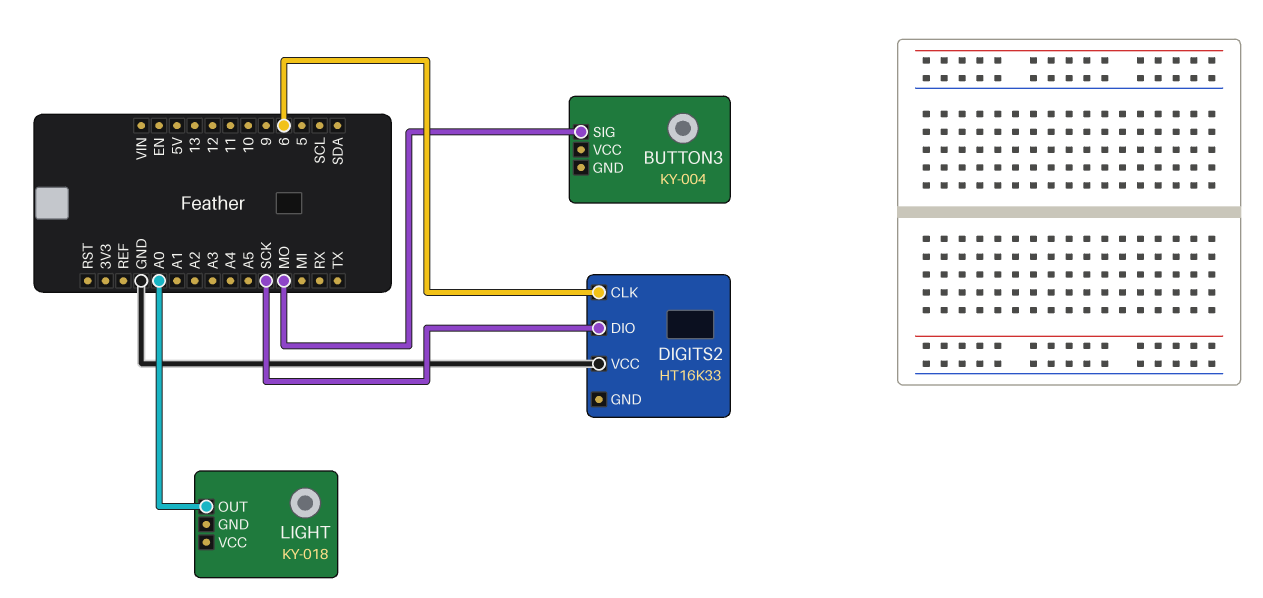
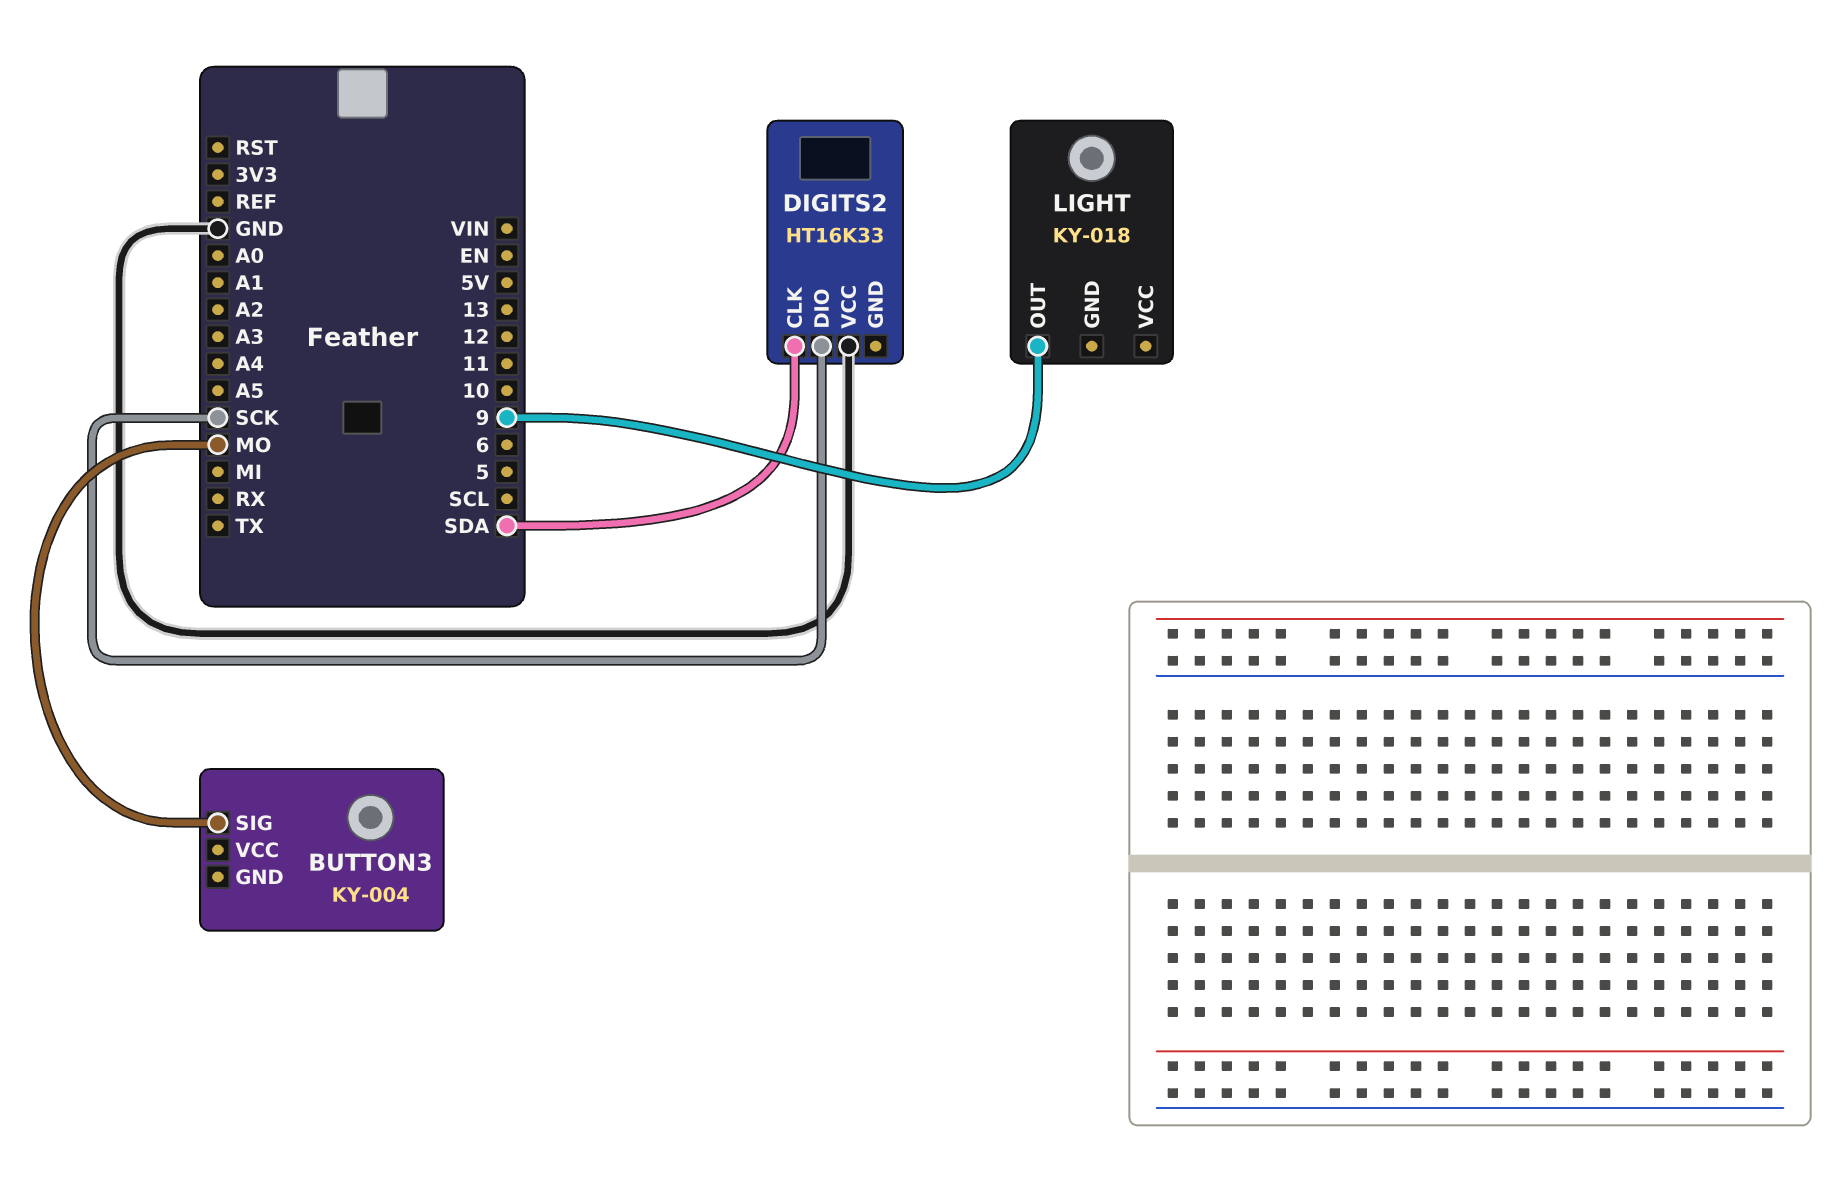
DIGITS2 pin CLK: 6 -> SDA
LIGHT pin OUT: A0 -> 9

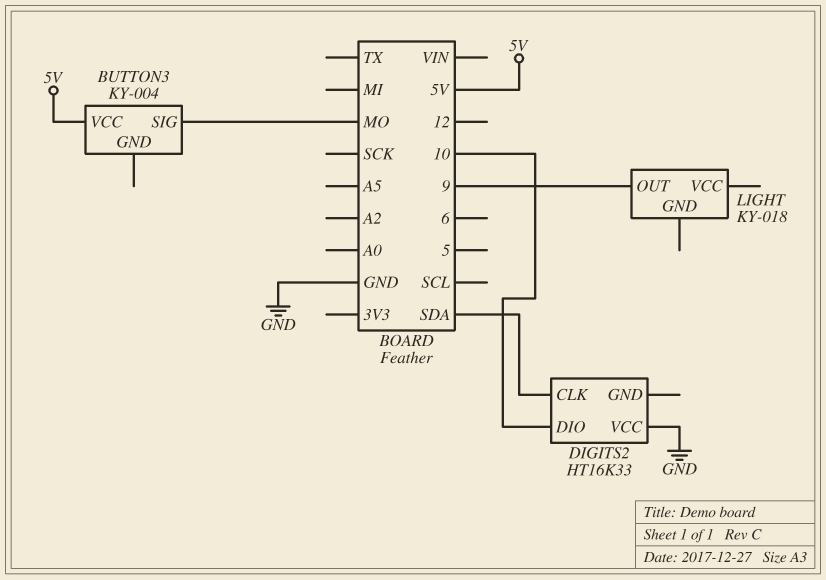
BUTTON3 pin VCC: none -> 5V
DIGITS2 pin DIO: SCK -> 10

